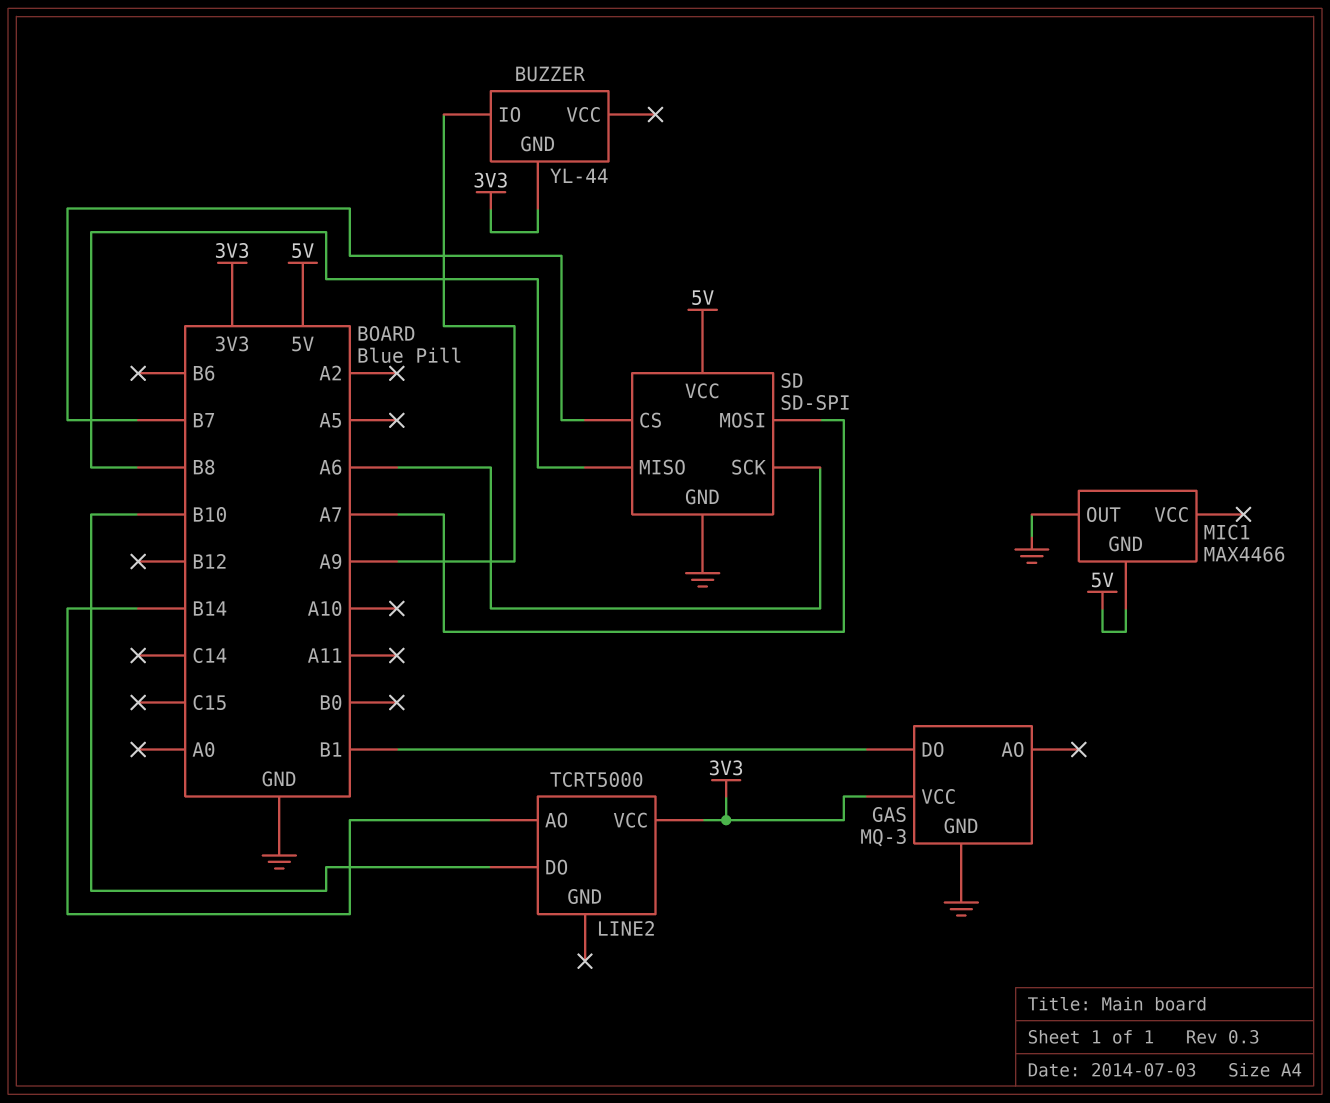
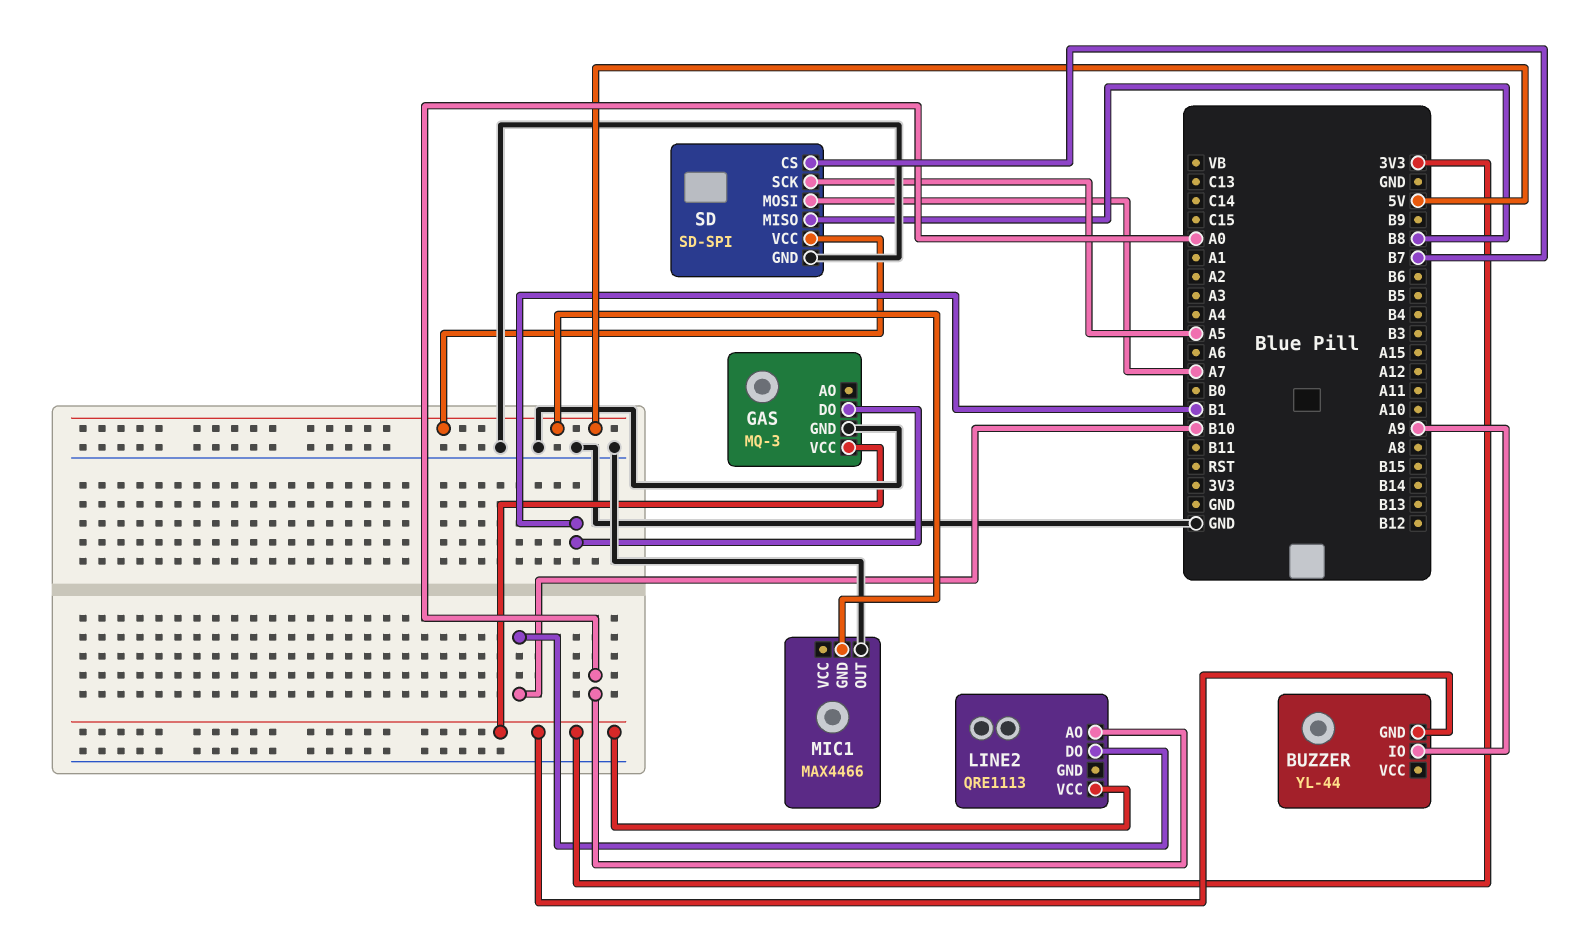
LINE2: TCRT5000 -> QRE1113
LINE2 pin AO: B14 -> A0
SD pin SCK: A6 -> A5

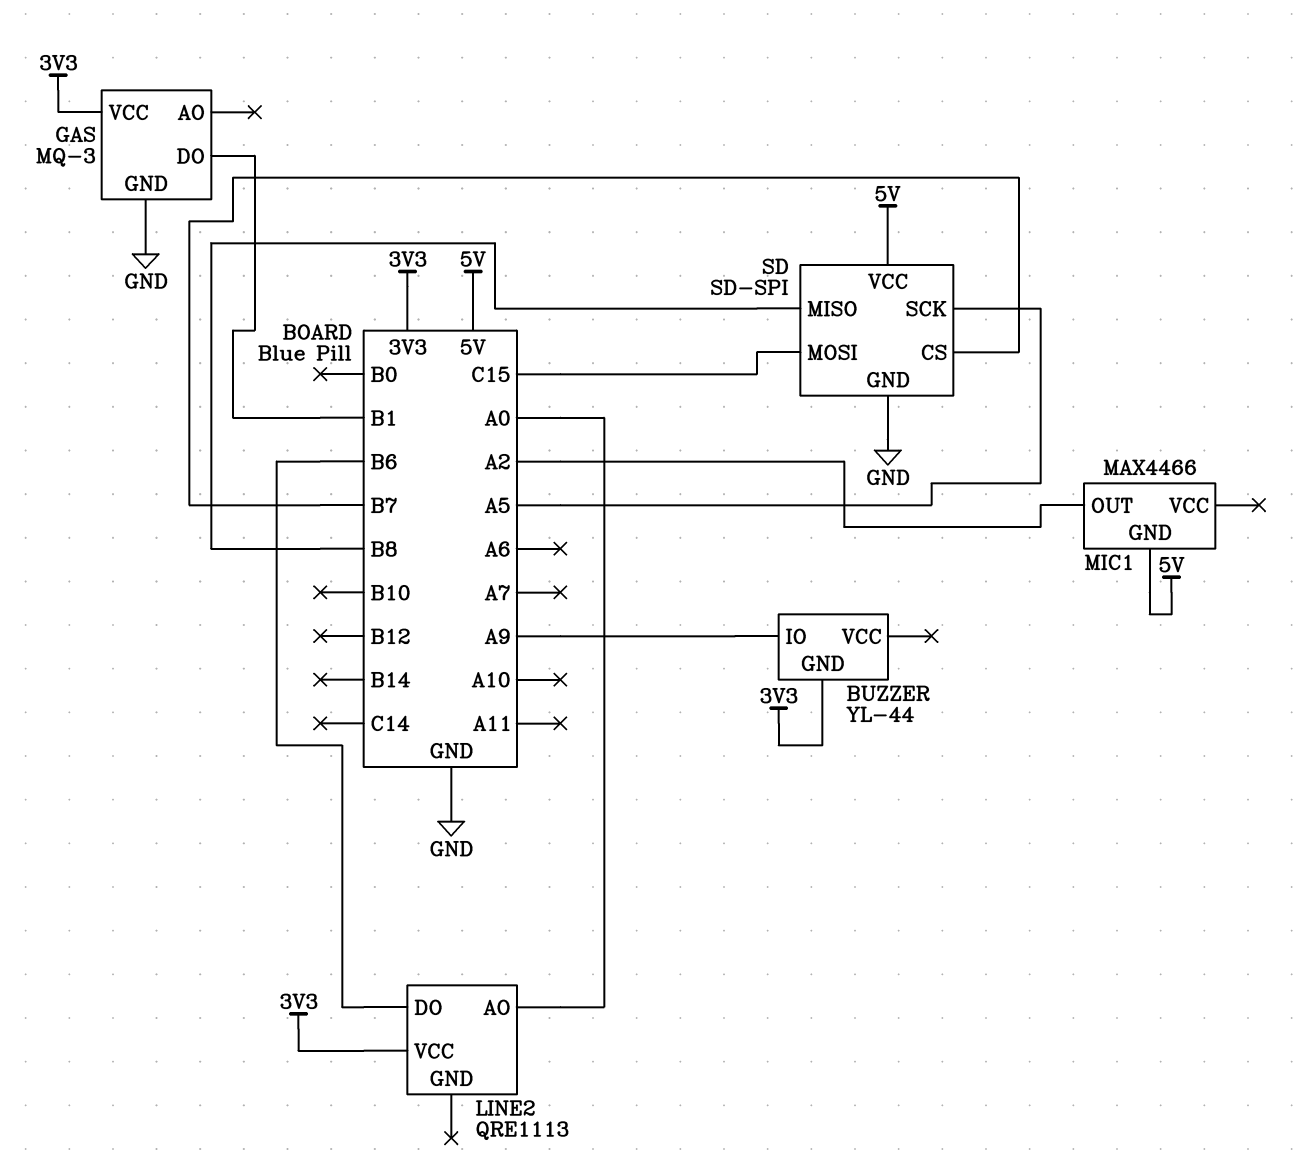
LINE2 pin DO: B10 -> B6
MIC1 pin OUT: GND -> A2
SD pin MOSI: A7 -> C15

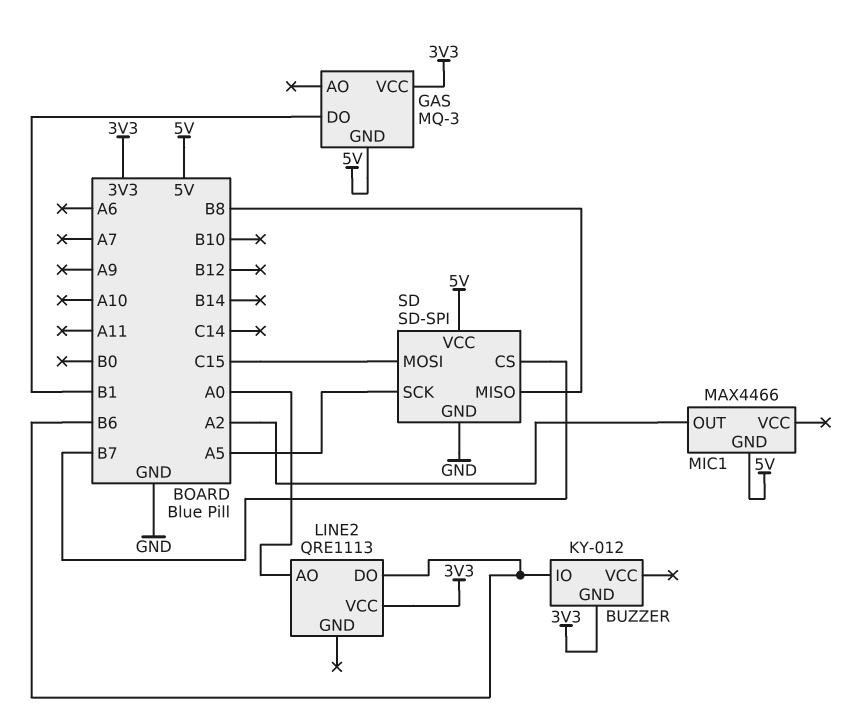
BUZZER: YL-44 -> KY-012
BUZZER pin IO: A9 -> B6
GAS pin GND: GND -> 5V

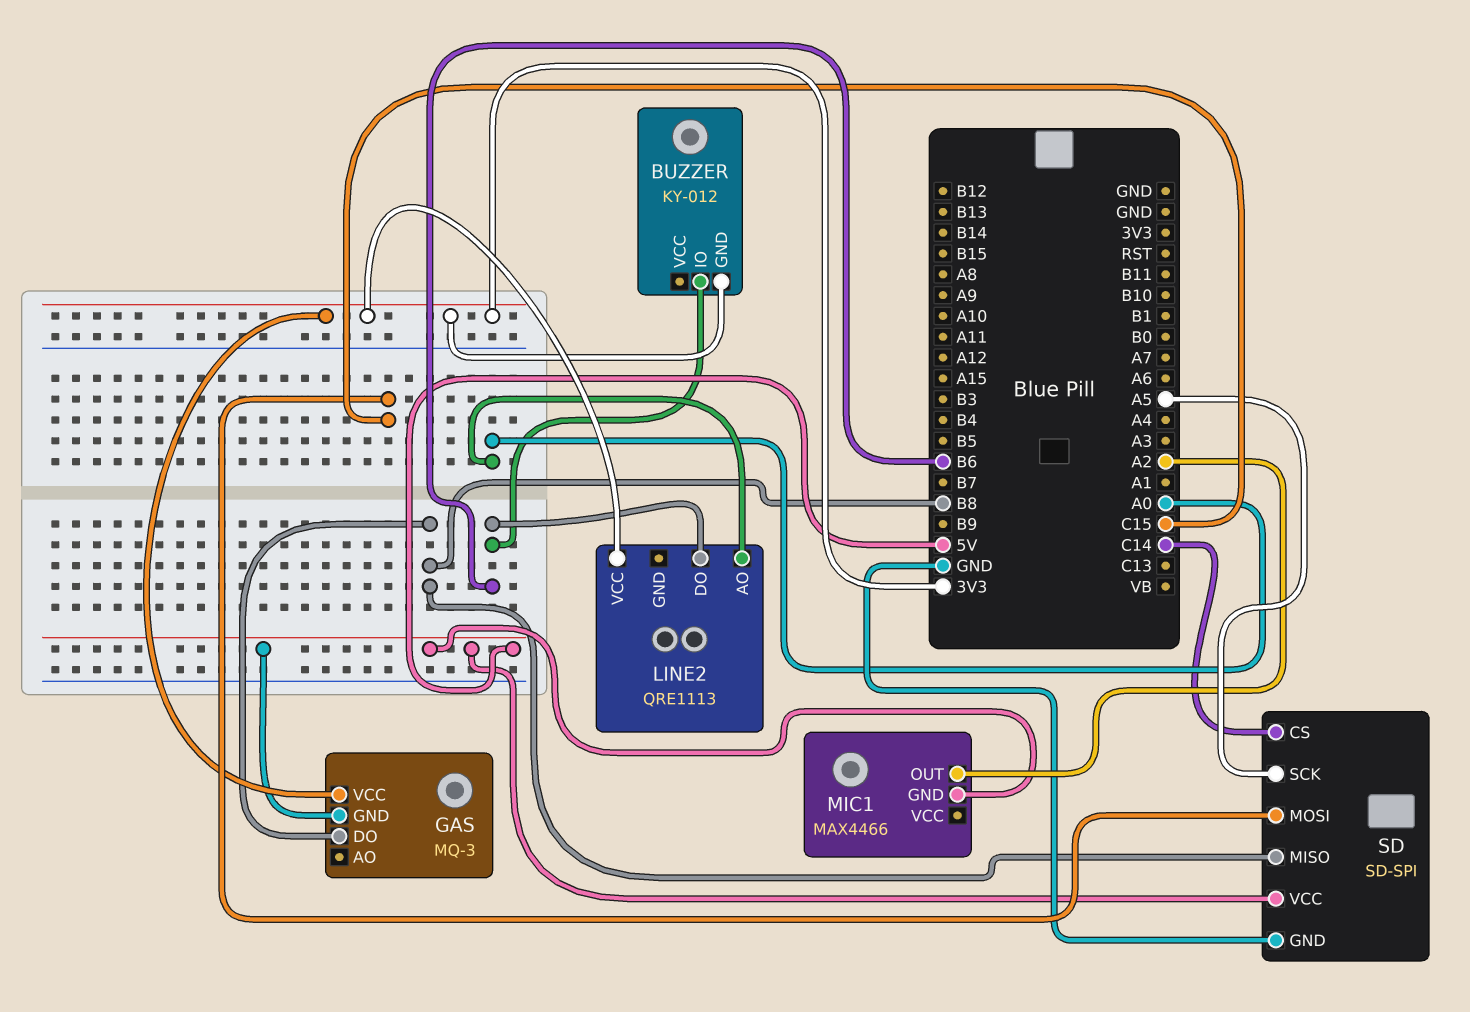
GAS pin DO: B1 -> B8
SD pin CS: B7 -> C14

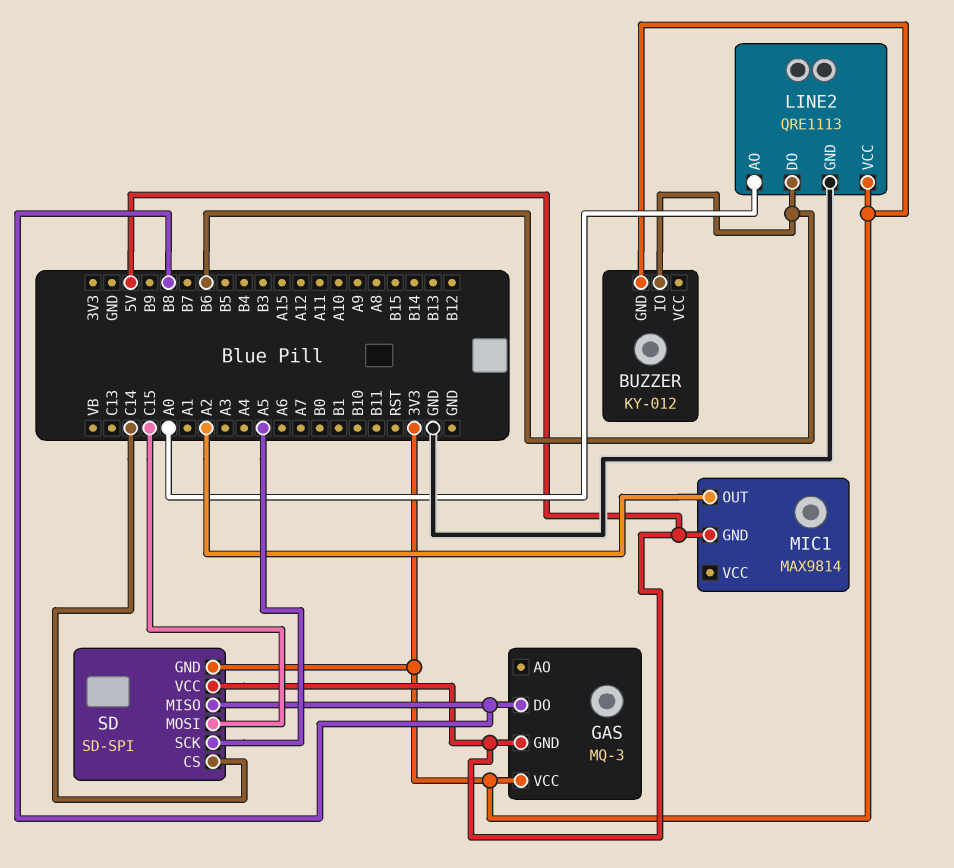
LINE2 pin GND: none -> GND
MIC1: MAX4466 -> MAX9814
SD pin GND: GND -> 3V3

